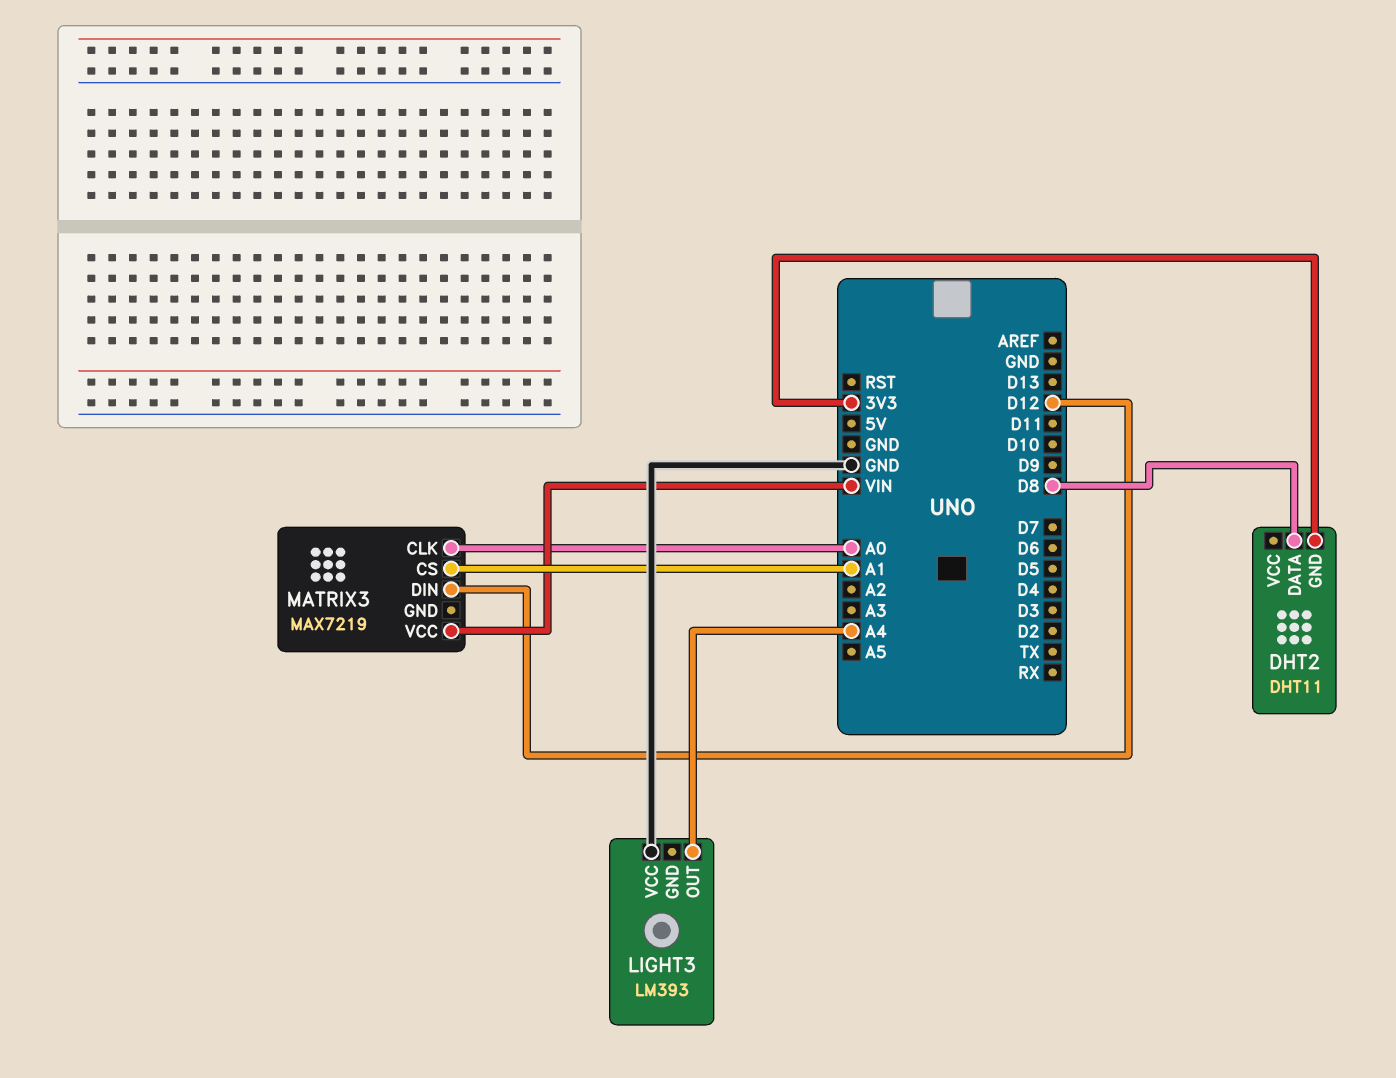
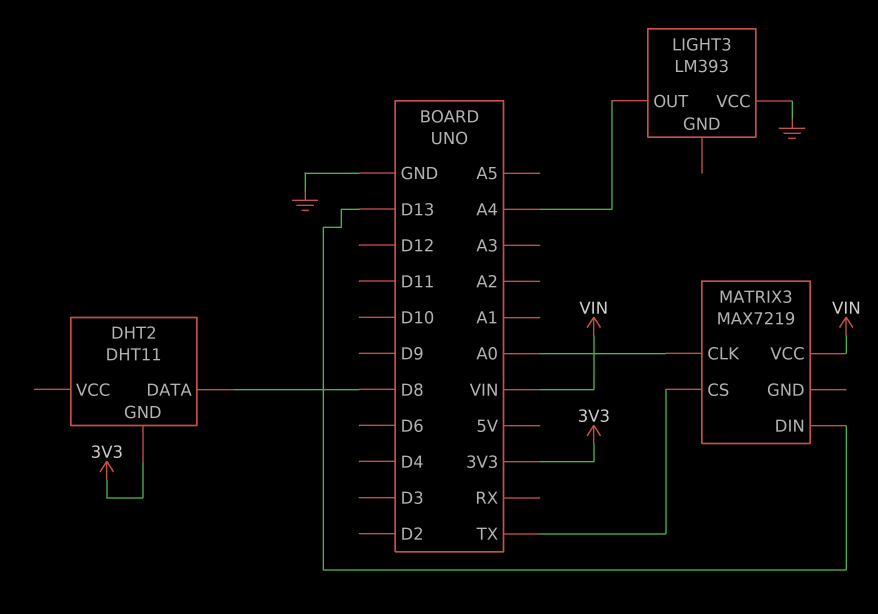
MATRIX3 pin CS: A1 -> TX
MATRIX3 pin DIN: D12 -> D13

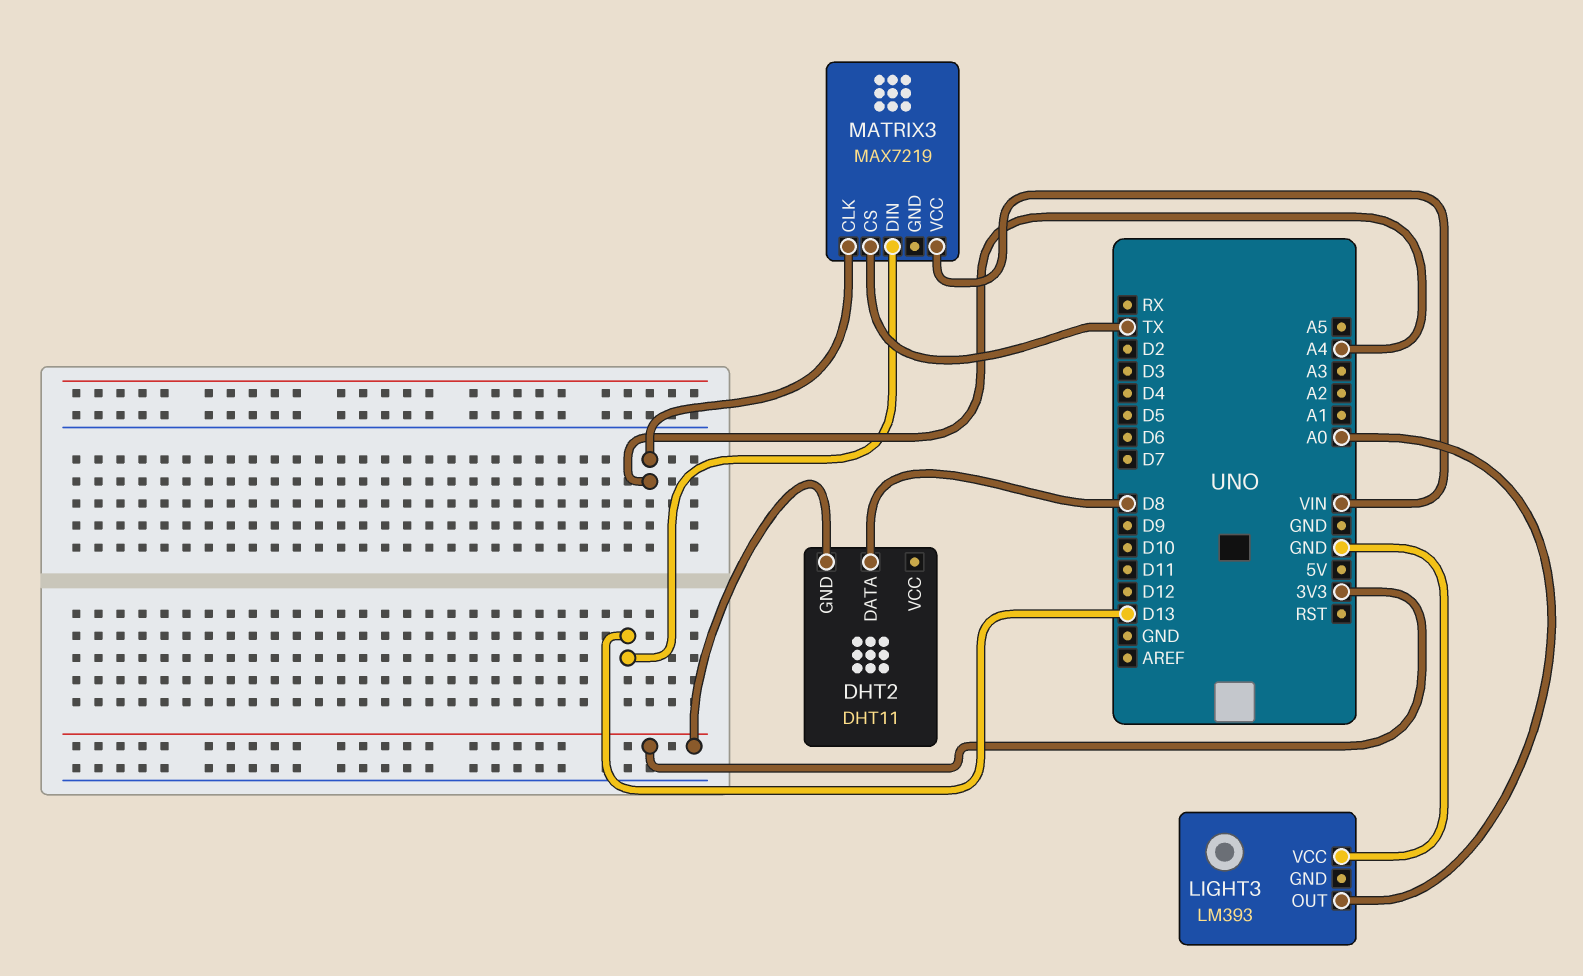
LIGHT3 pin OUT: A4 -> A0
MATRIX3 pin CLK: A0 -> A4

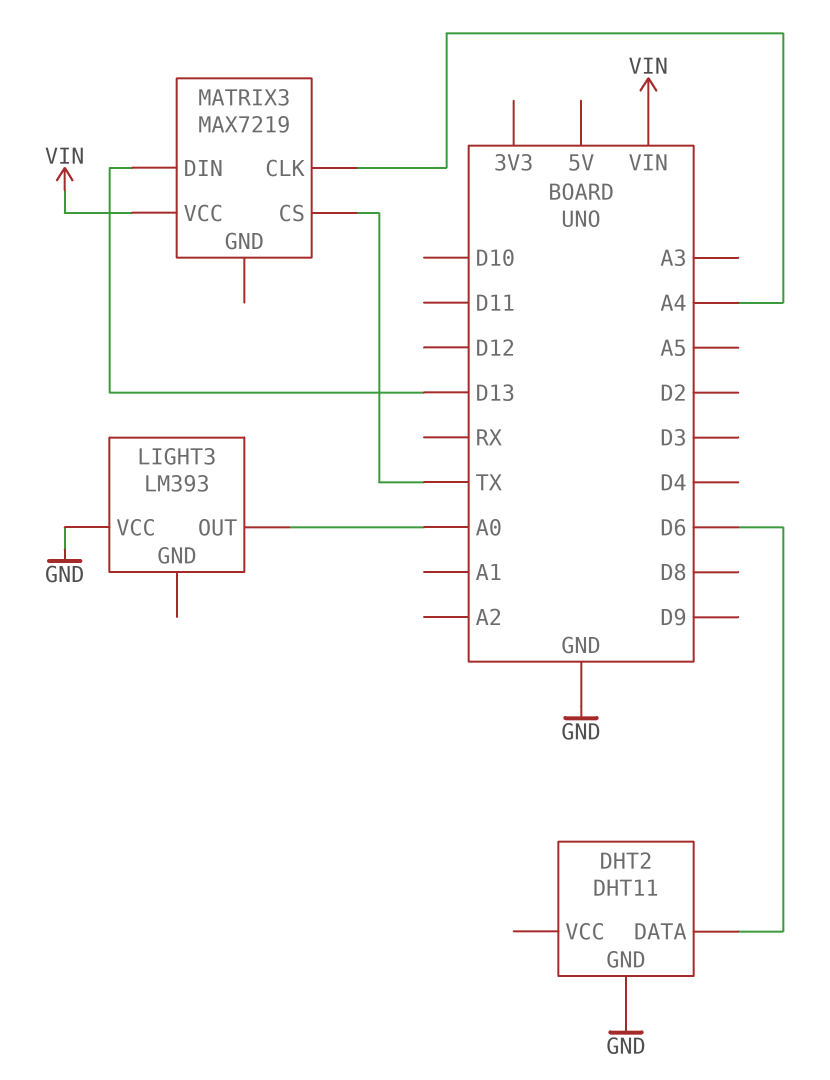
DHT2 pin DATA: D8 -> D6
DHT2 pin GND: 3V3 -> GND

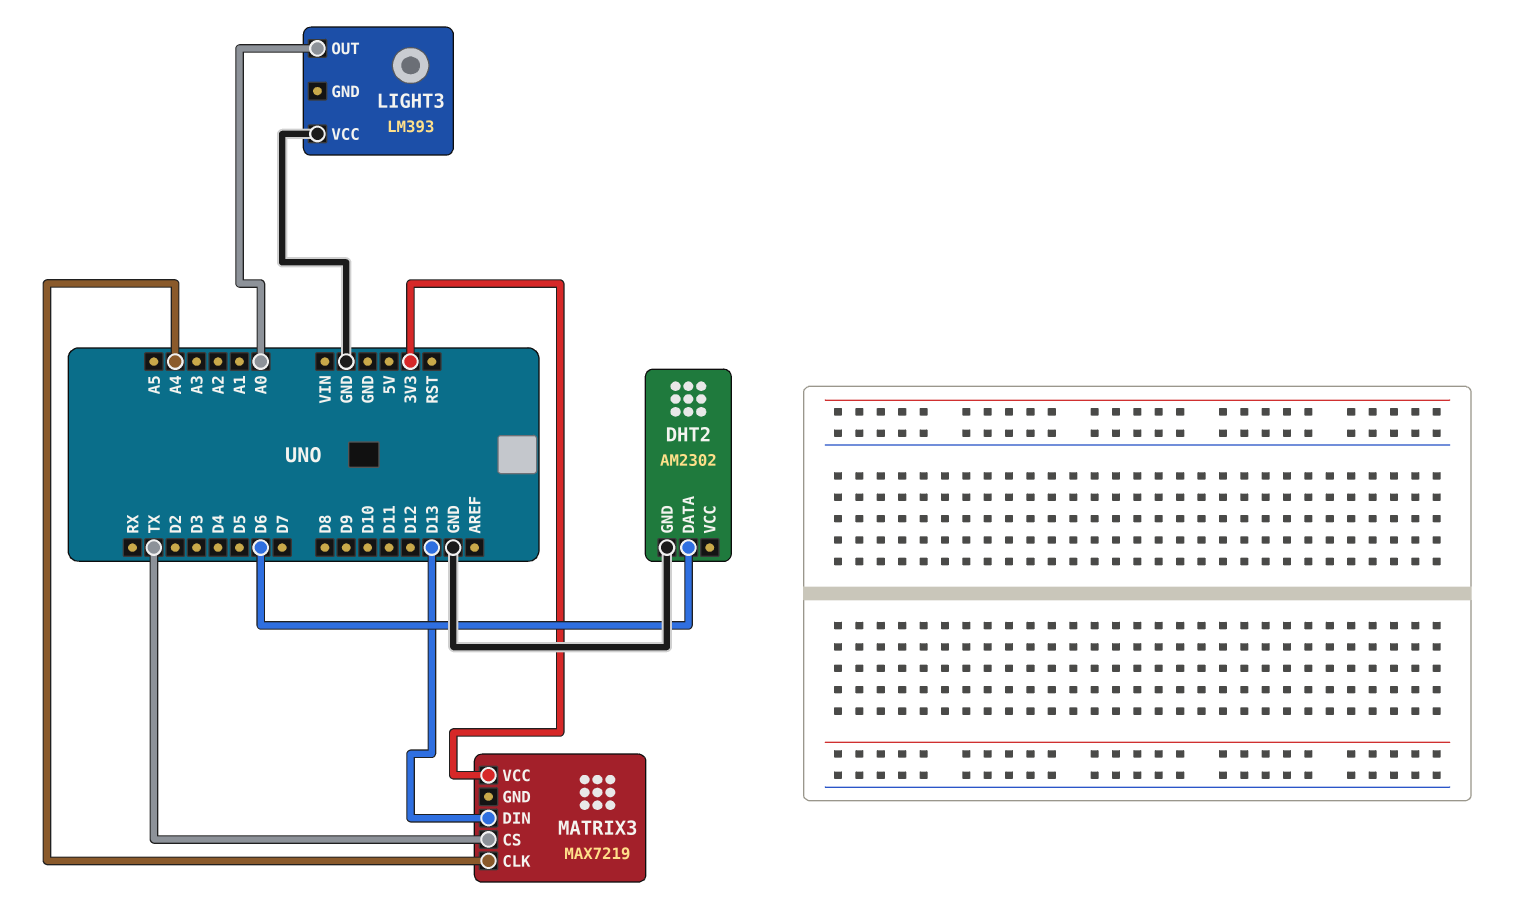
DHT2: DHT11 -> AM2302
MATRIX3 pin VCC: VIN -> 3V3

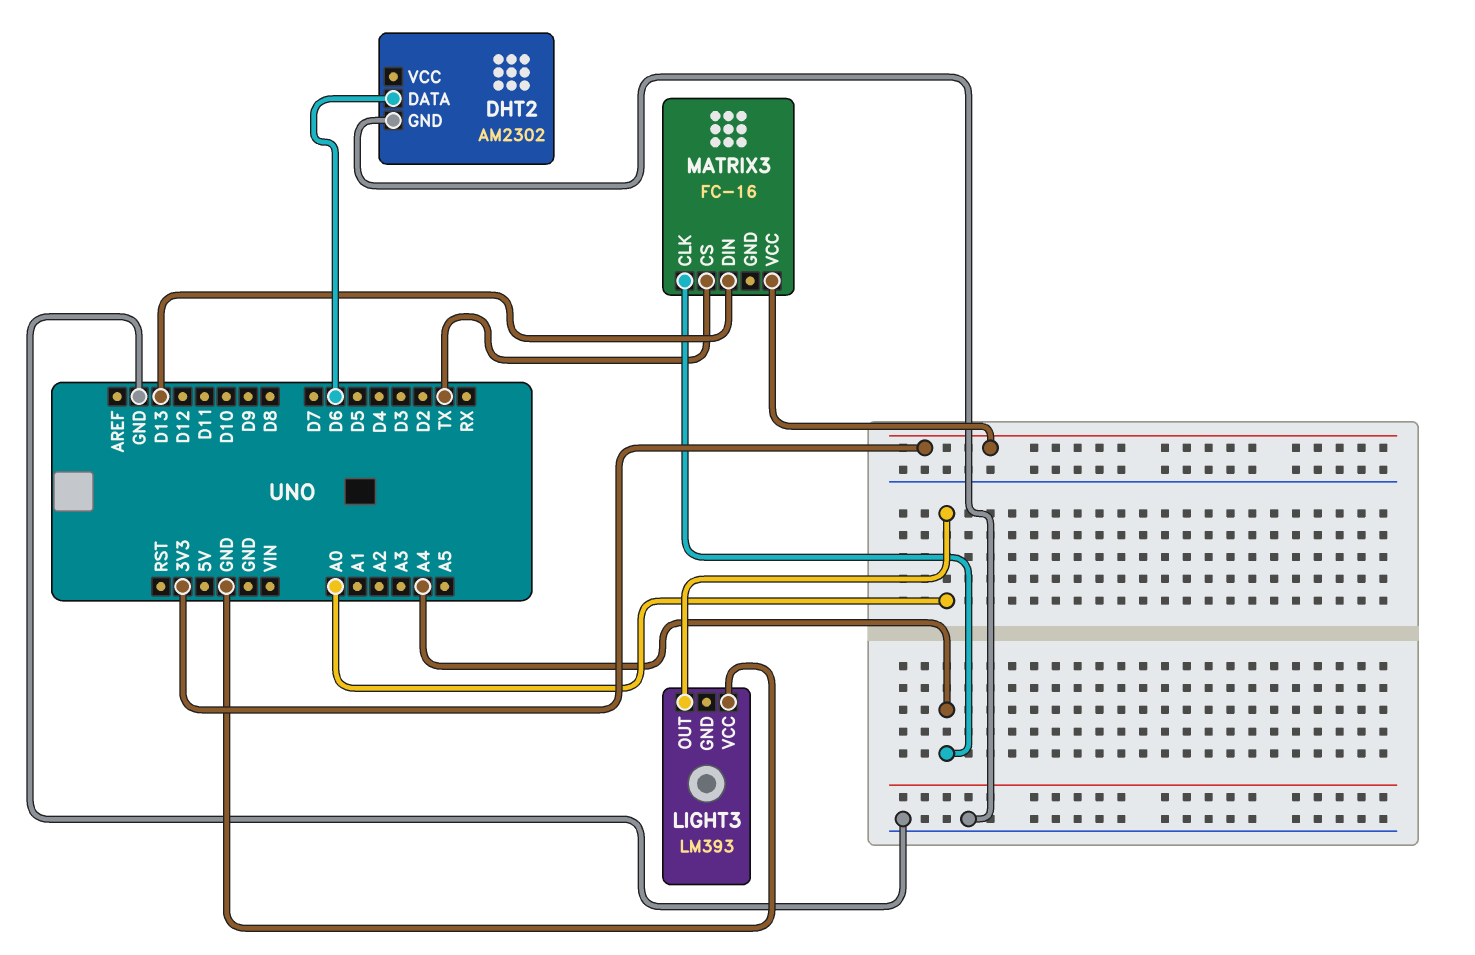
MATRIX3: MAX7219 -> FC-16

